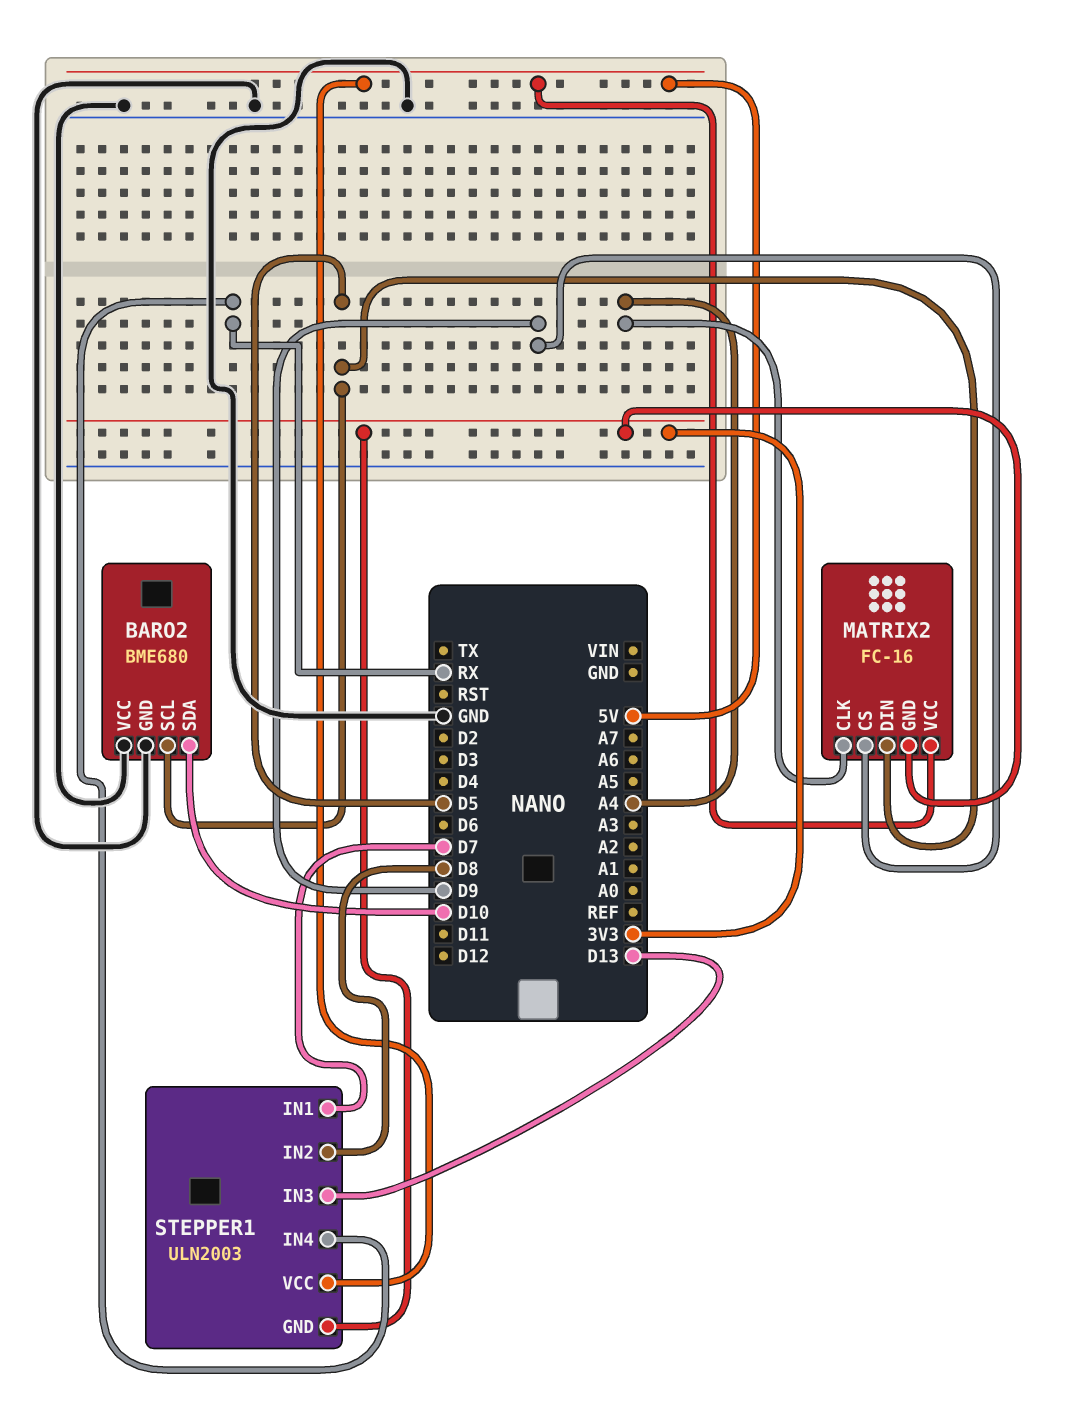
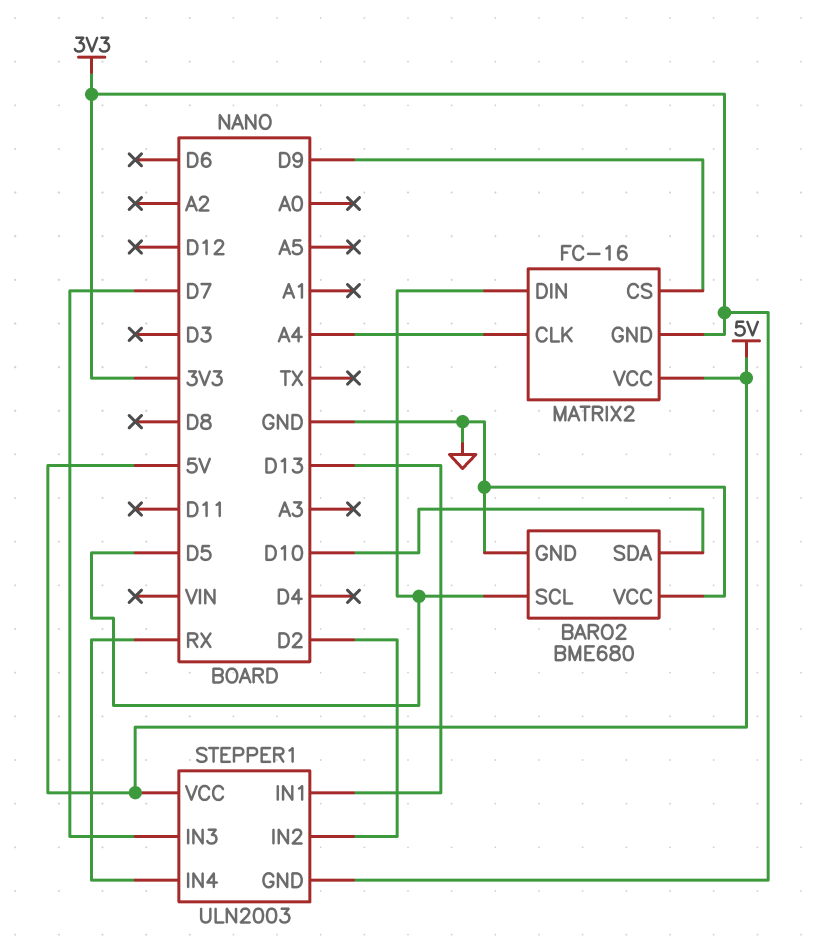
STEPPER1 pin IN1: D7 -> D13
STEPPER1 pin IN2: D8 -> D2
STEPPER1 pin IN3: D13 -> D7

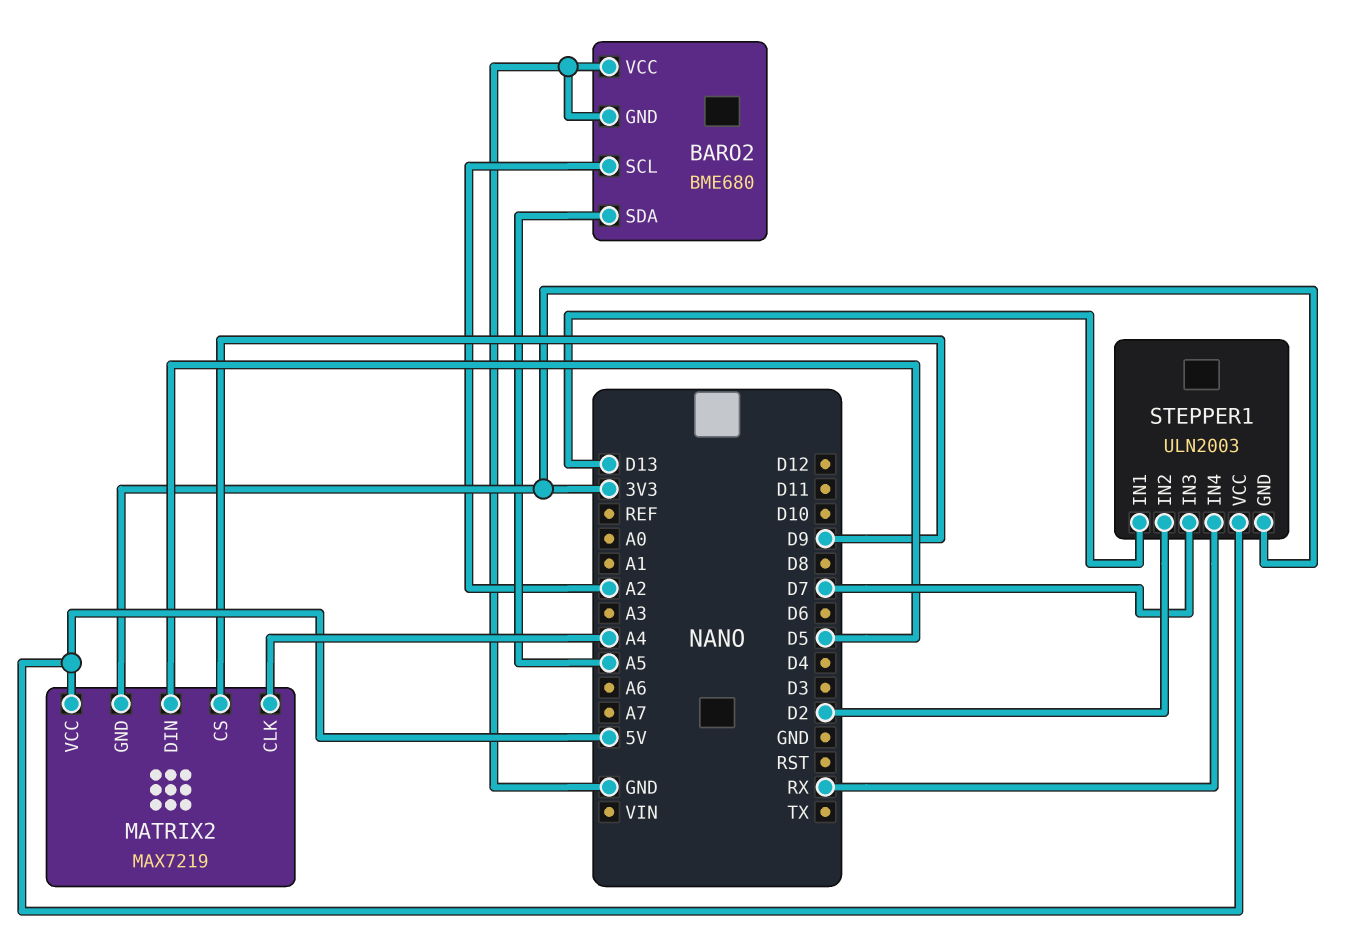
BARO2 pin SCL: D5 -> A2
BARO2 pin SDA: D10 -> A5
MATRIX2: FC-16 -> MAX7219

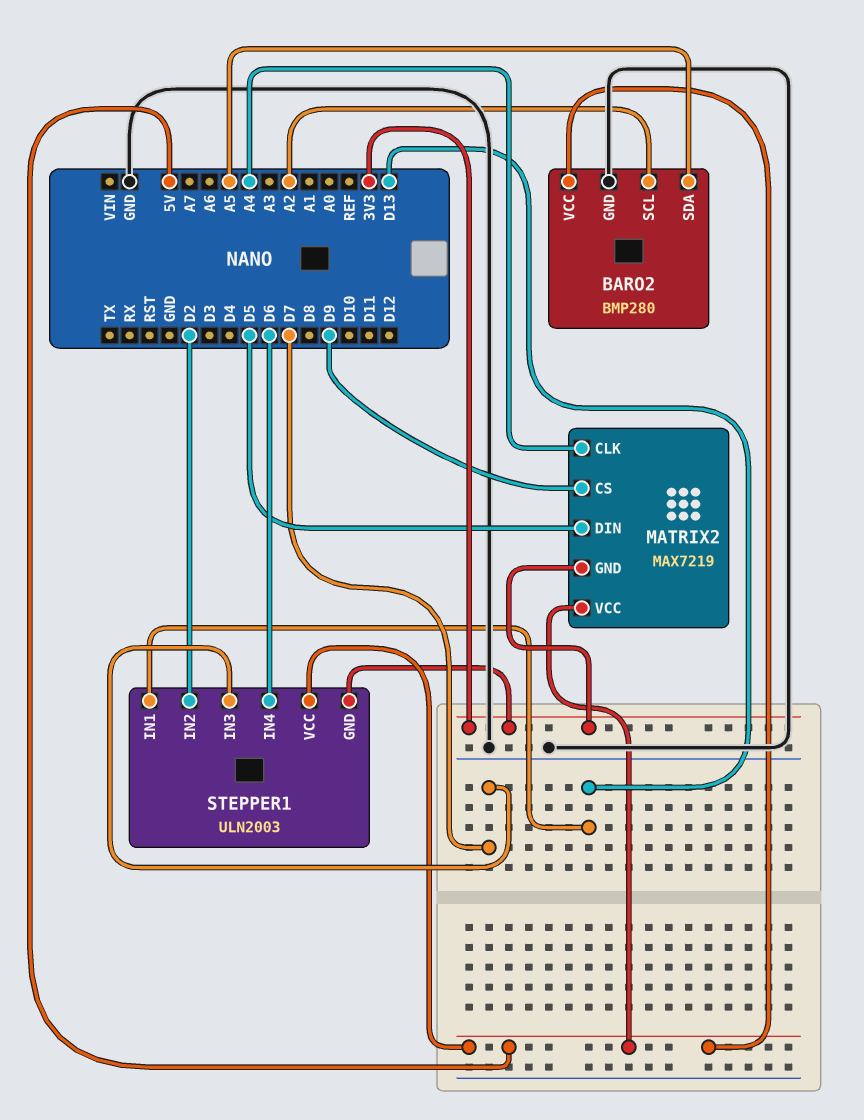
BARO2: BME680 -> BMP280
BARO2 pin VCC: GND -> 5V
STEPPER1 pin IN4: RX -> D6

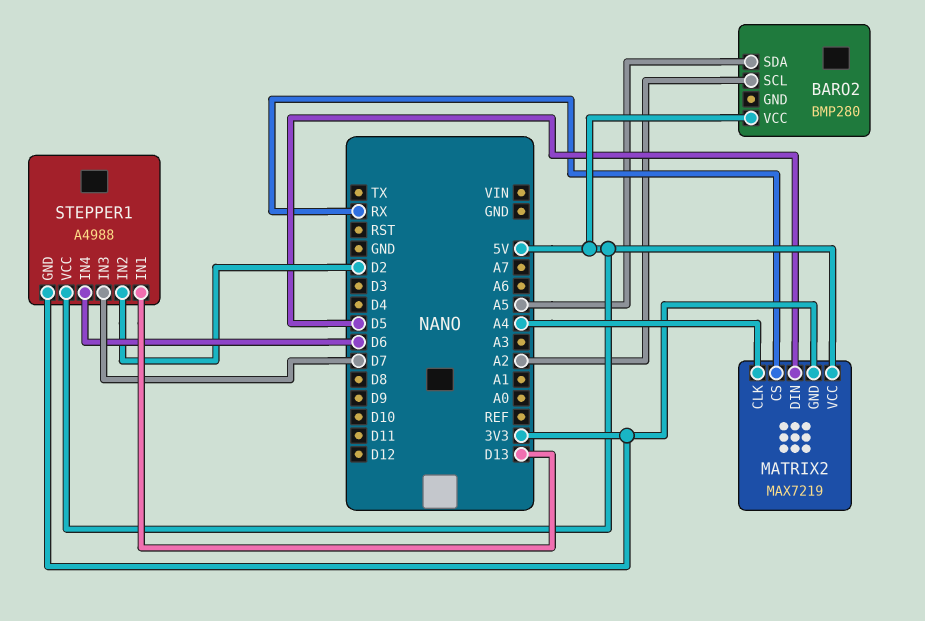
BARO2 pin GND: GND -> none
MATRIX2 pin CS: D9 -> RX
STEPPER1: ULN2003 -> A4988

